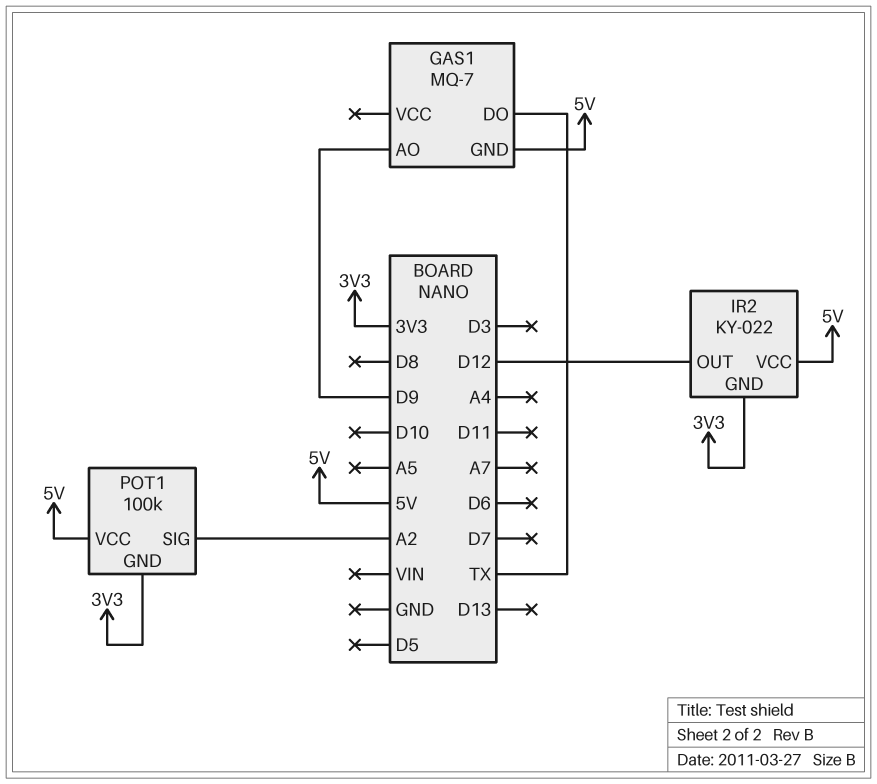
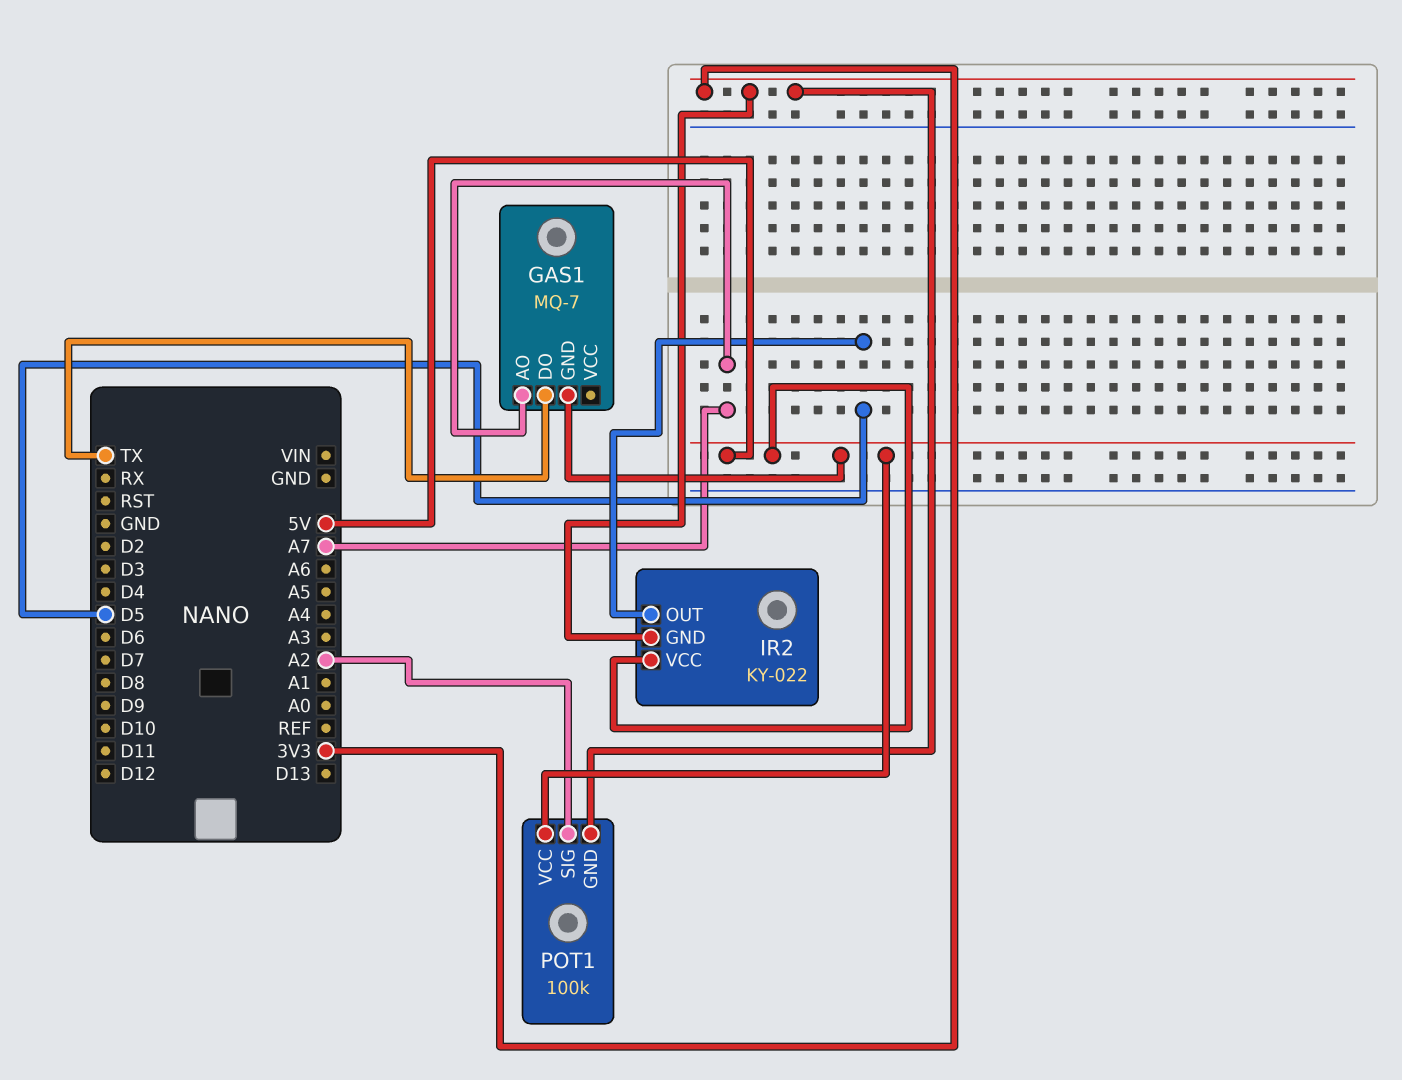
GAS1 pin AO: D9 -> A7
IR2 pin OUT: D12 -> D5

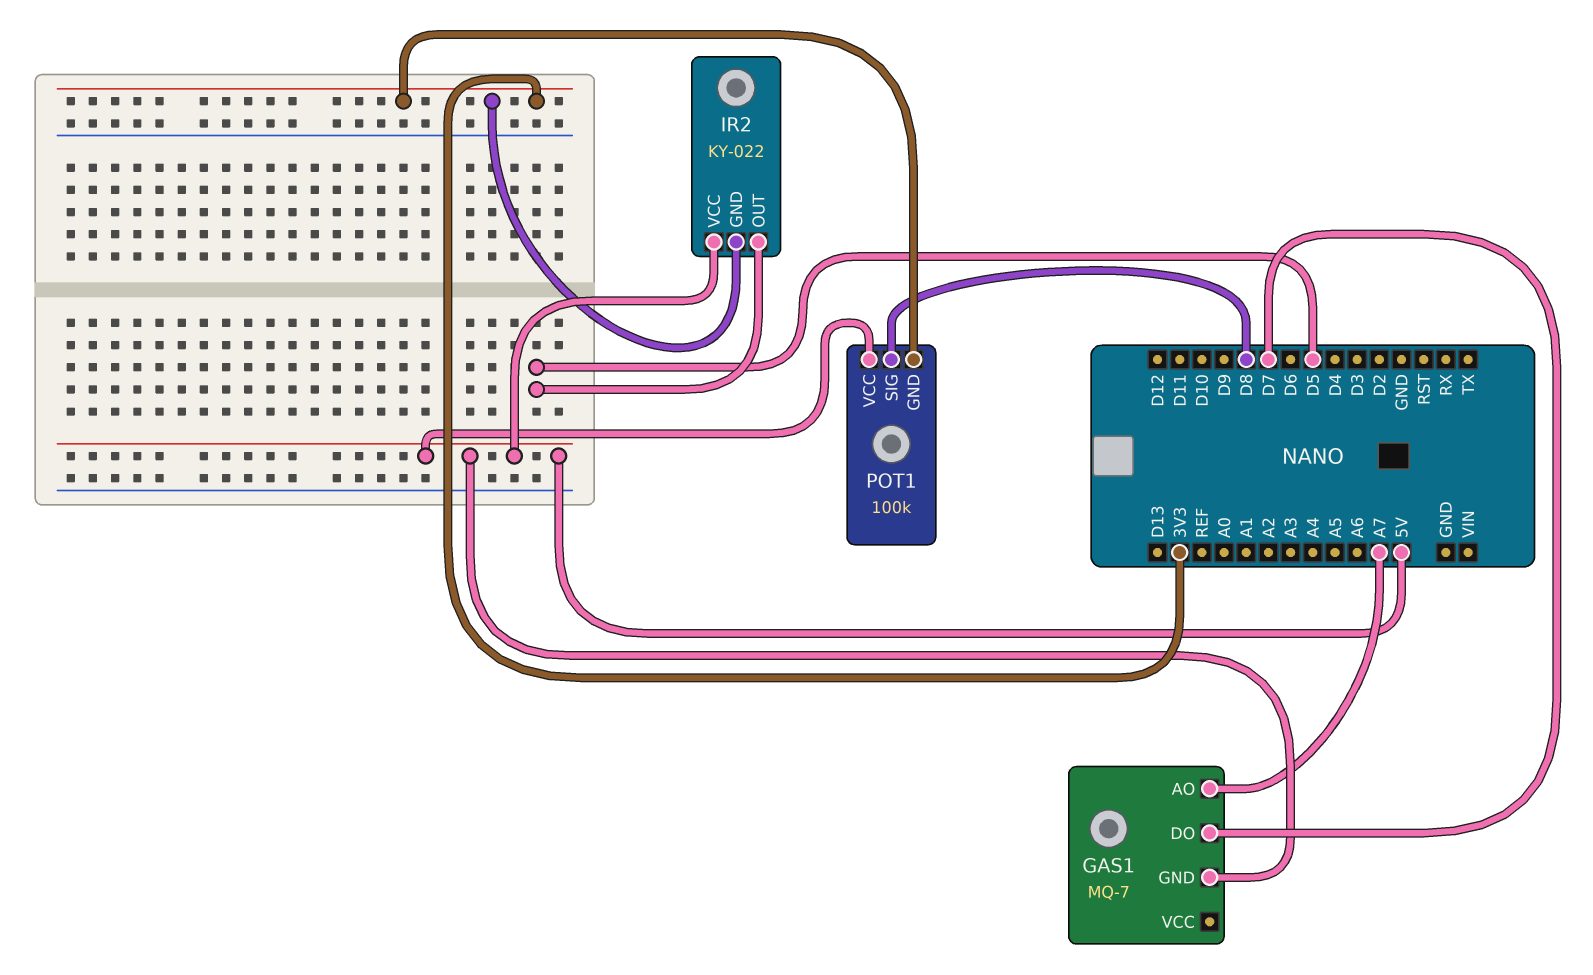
GAS1 pin DO: TX -> D7
POT1 pin SIG: A2 -> D8

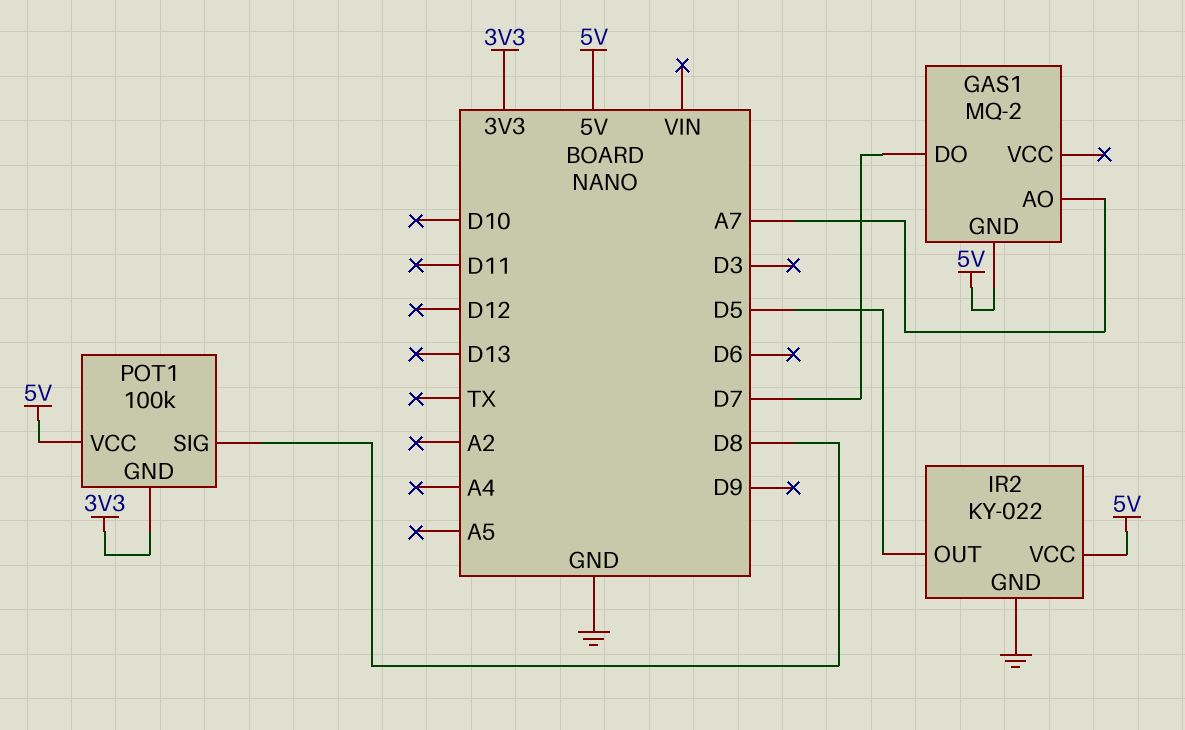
GAS1: MQ-7 -> MQ-2
IR2 pin GND: 3V3 -> GND

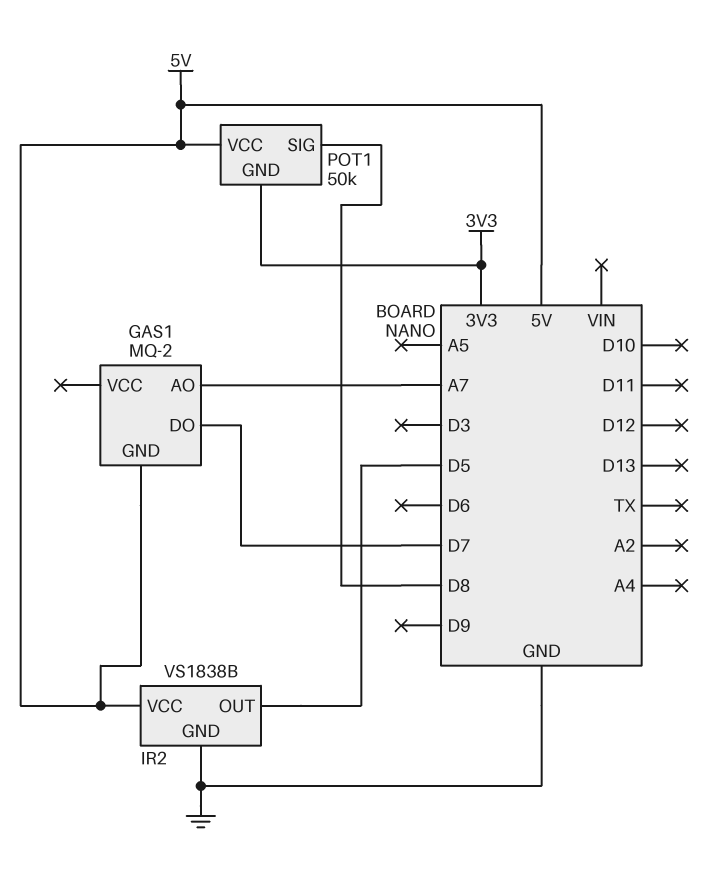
IR2: KY-022 -> VS1838B
POT1: 100k -> 50k

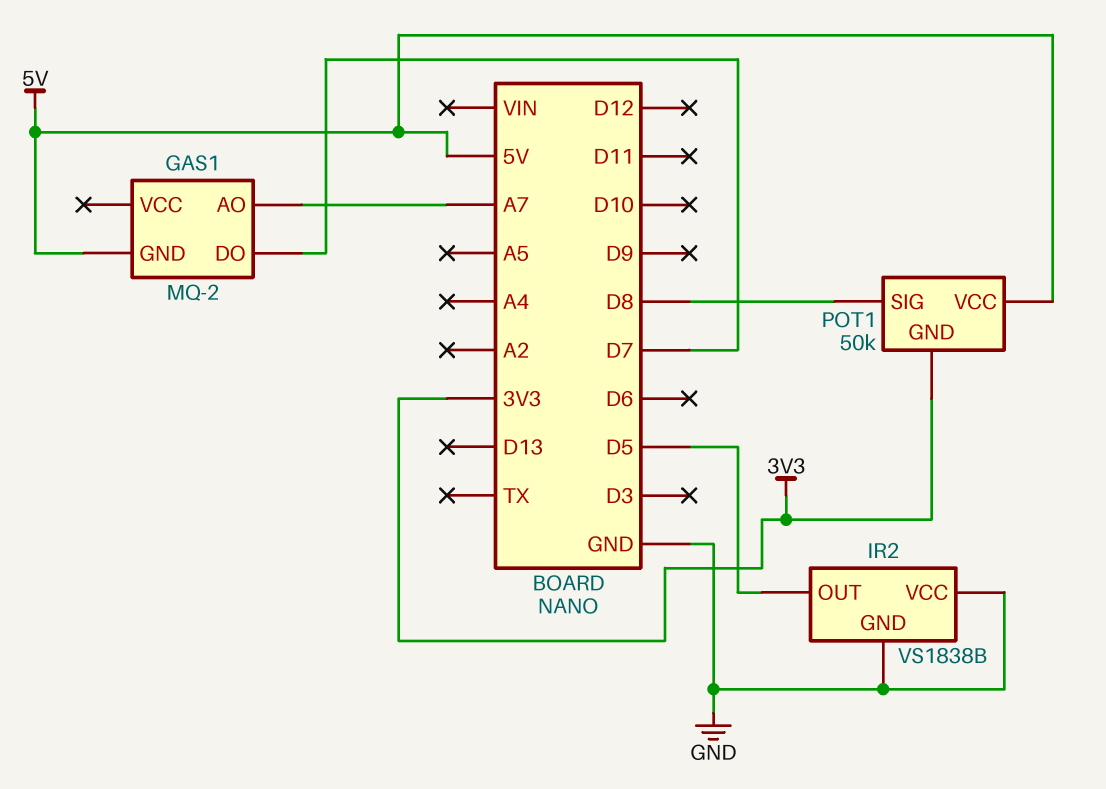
IR2 pin VCC: 5V -> GND

